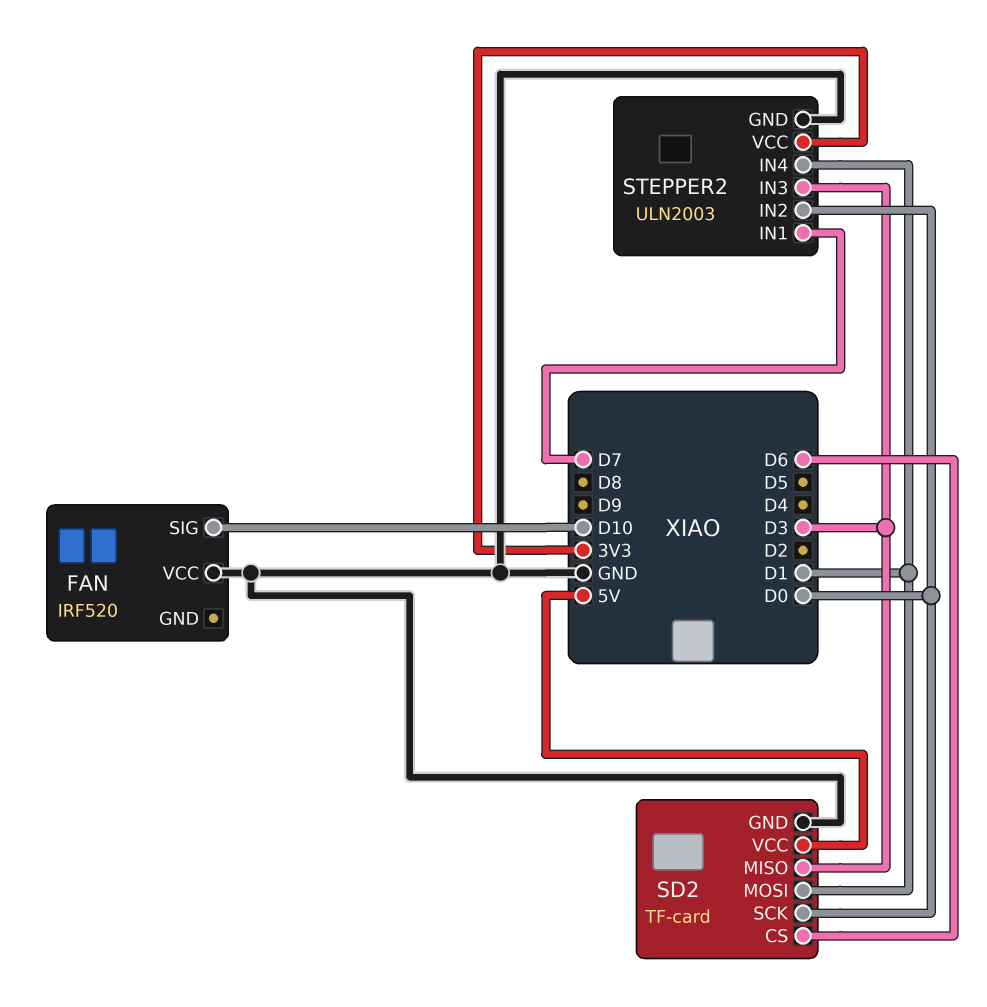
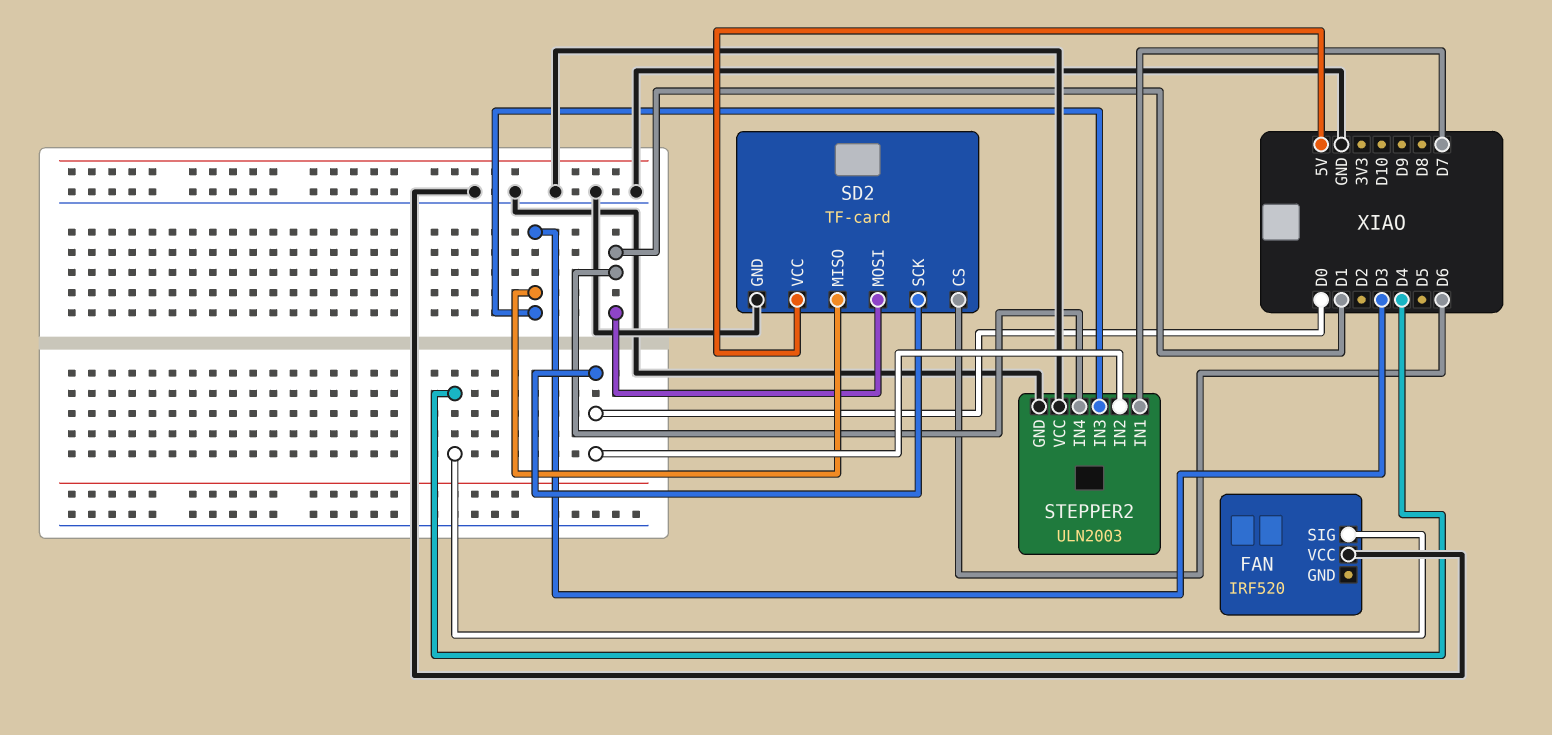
FAN pin SIG: D10 -> D4
STEPPER2 pin VCC: 3V3 -> GND

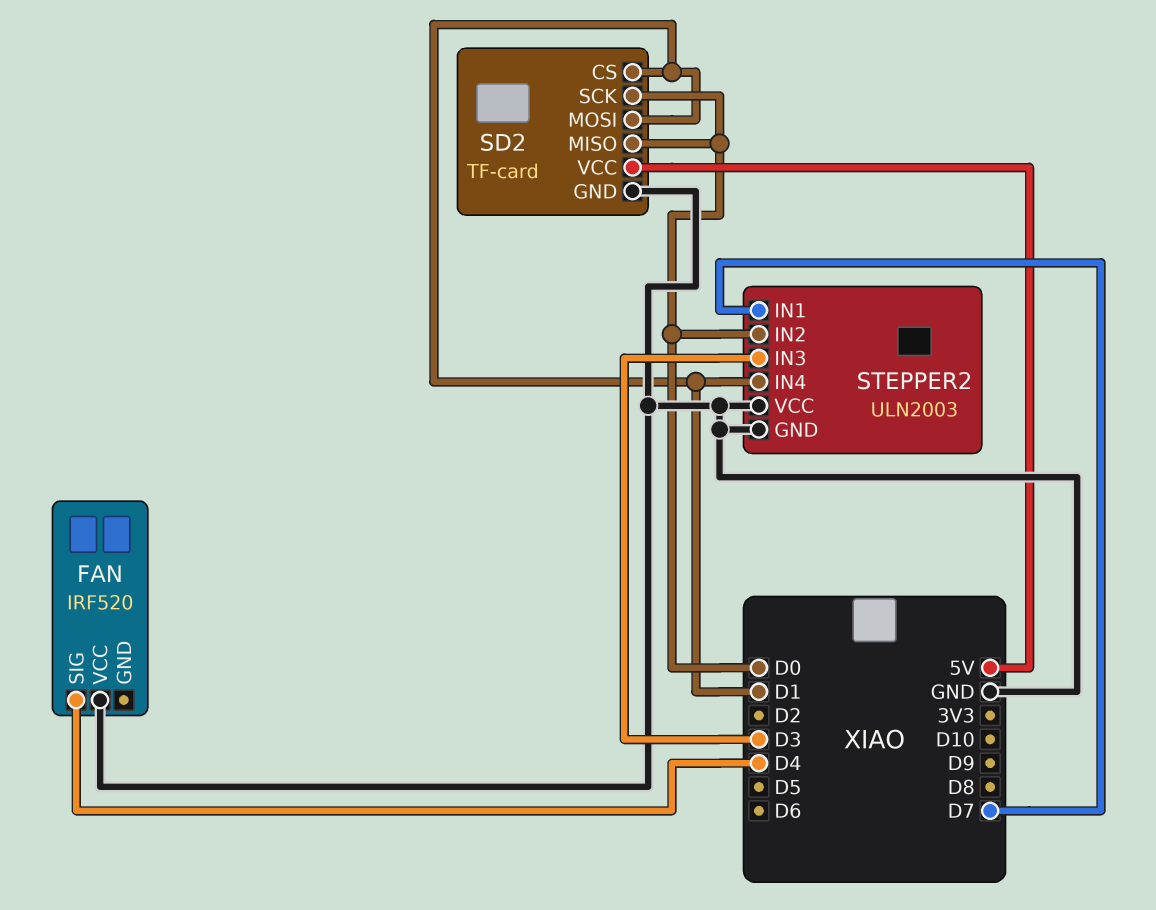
SD2 pin CS: D6 -> D1
SD2 pin MISO: D3 -> D0

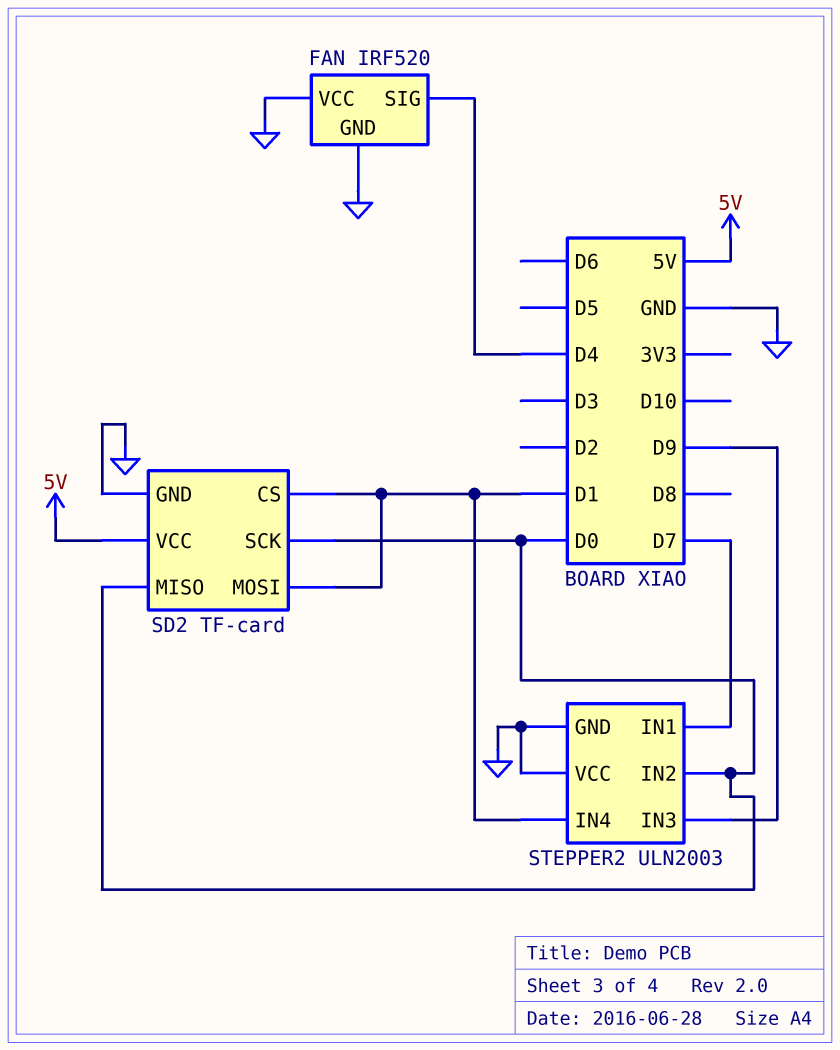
FAN pin GND: none -> GND
STEPPER2 pin IN3: D3 -> D9

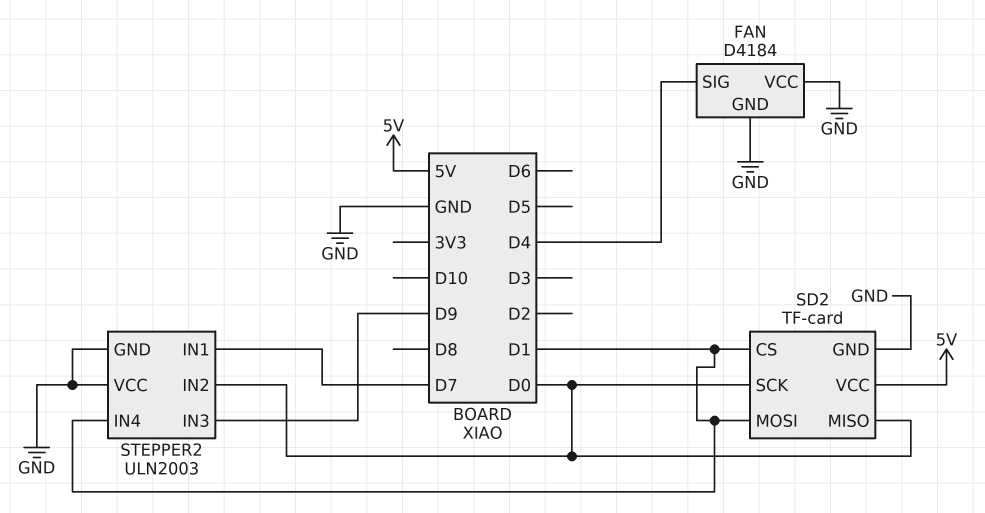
FAN: IRF520 -> D4184

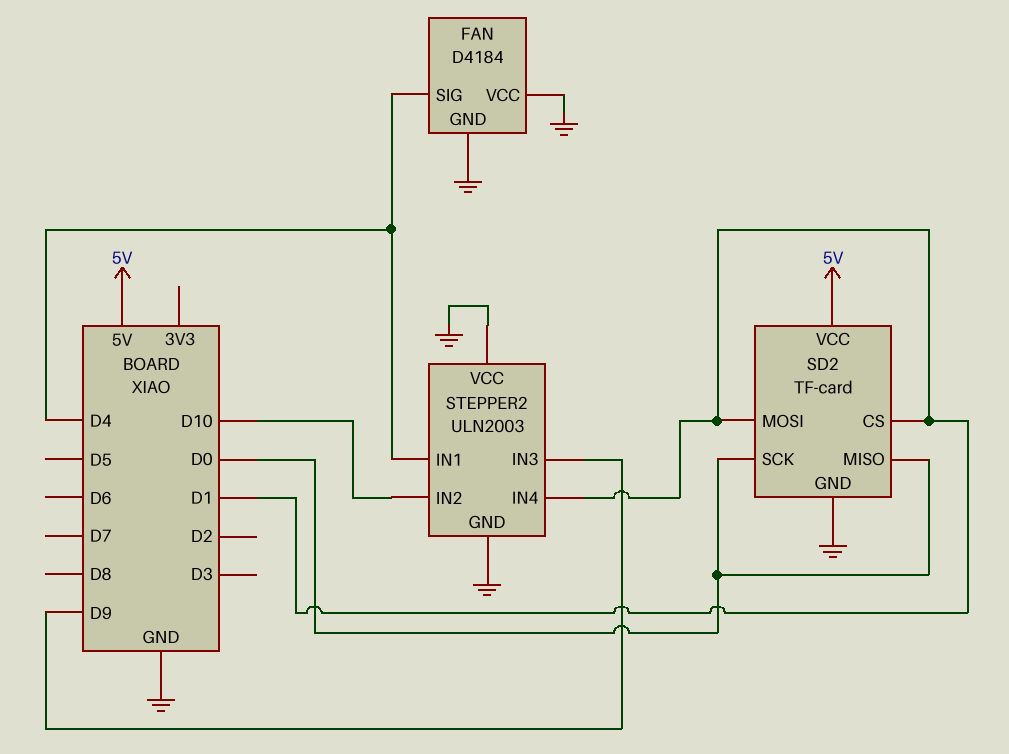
STEPPER2 pin IN1: D7 -> D4
STEPPER2 pin IN2: D0 -> D10

